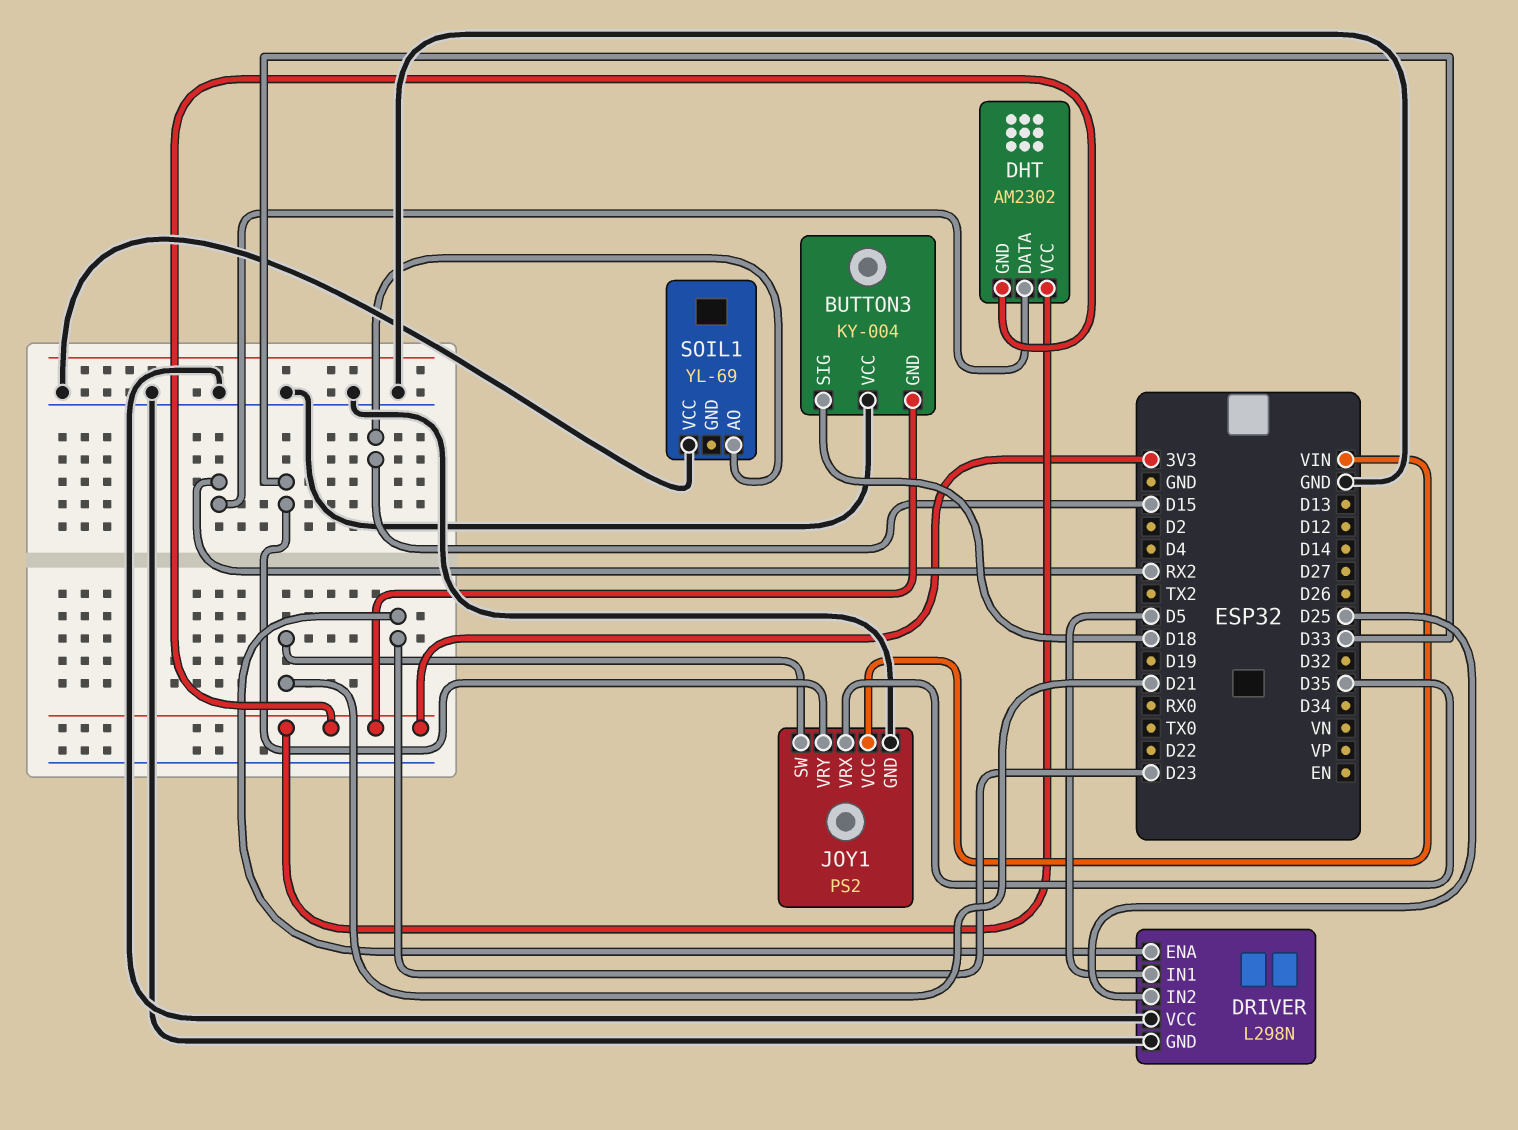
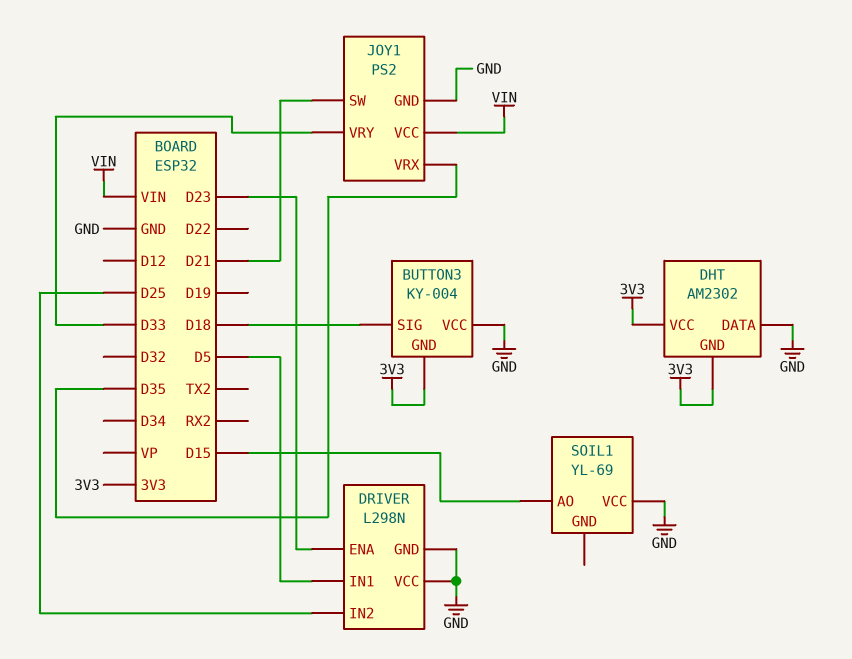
DHT pin DATA: RX2 -> GND

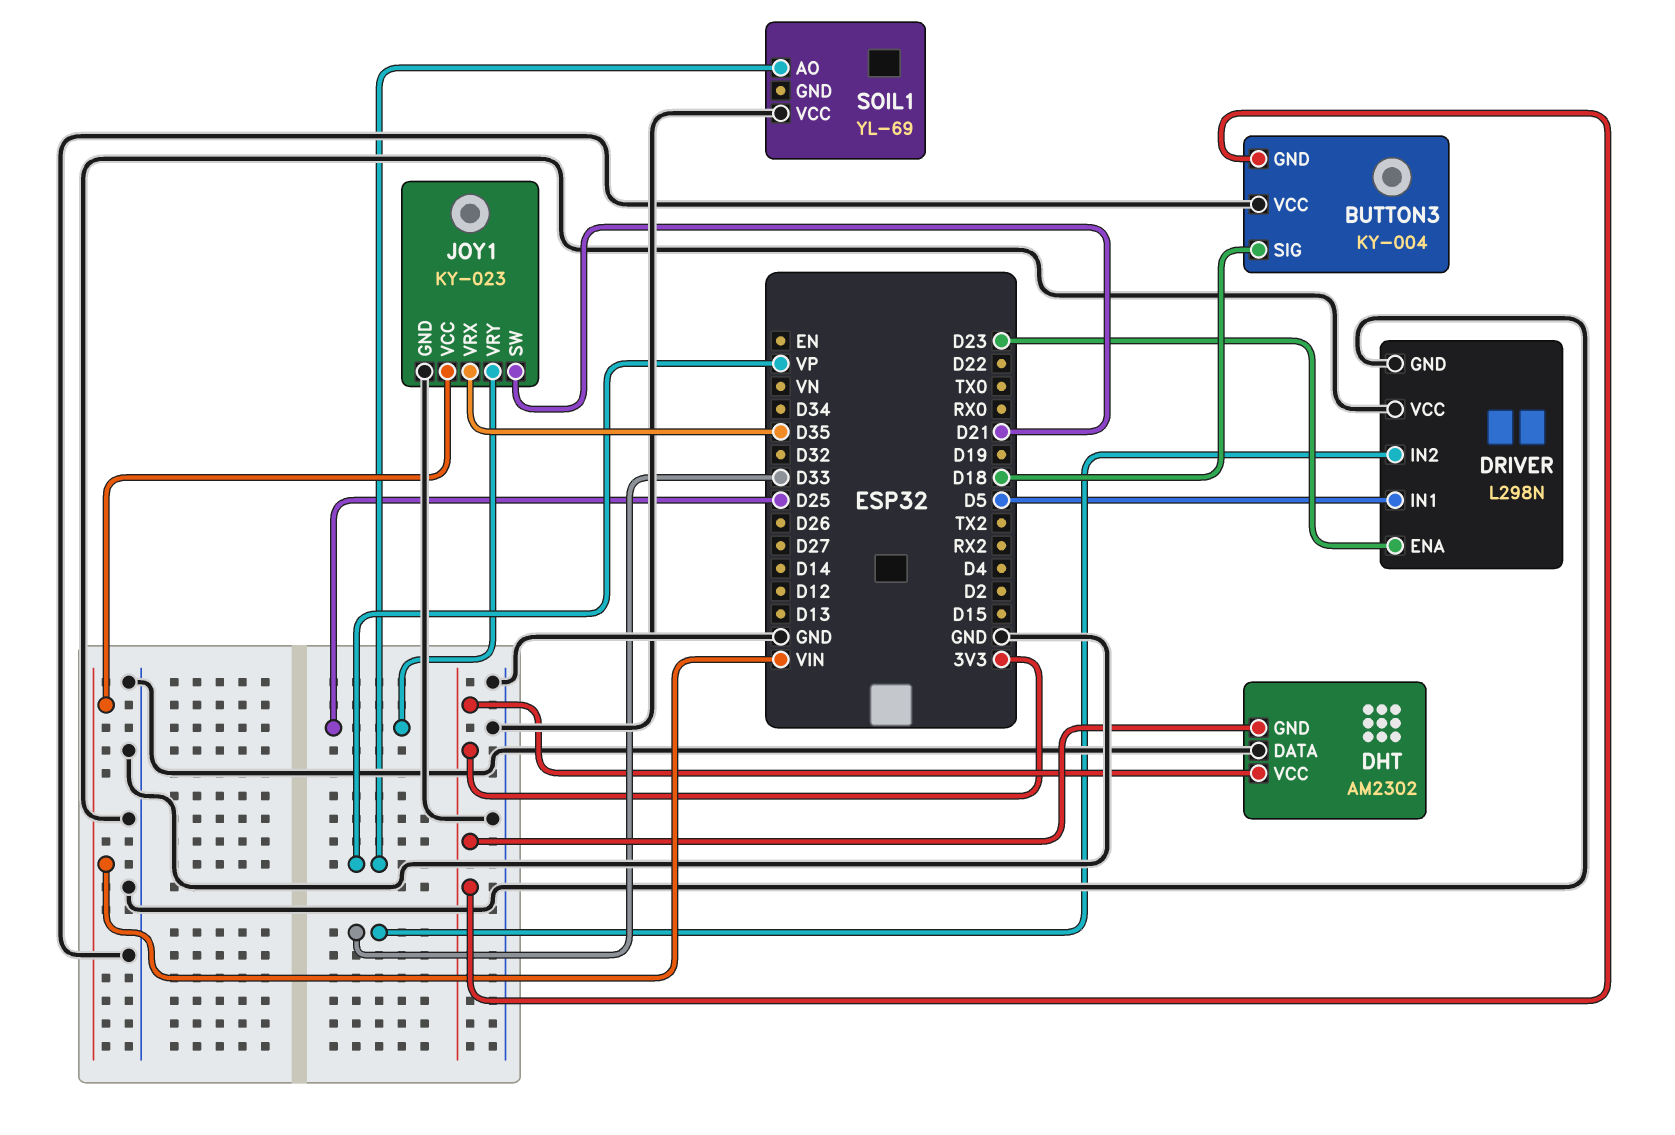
DRIVER pin IN2: D25 -> D33
JOY1: PS2 -> KY-023
JOY1 pin VRY: D33 -> D25
SOIL1 pin AO: D15 -> VP

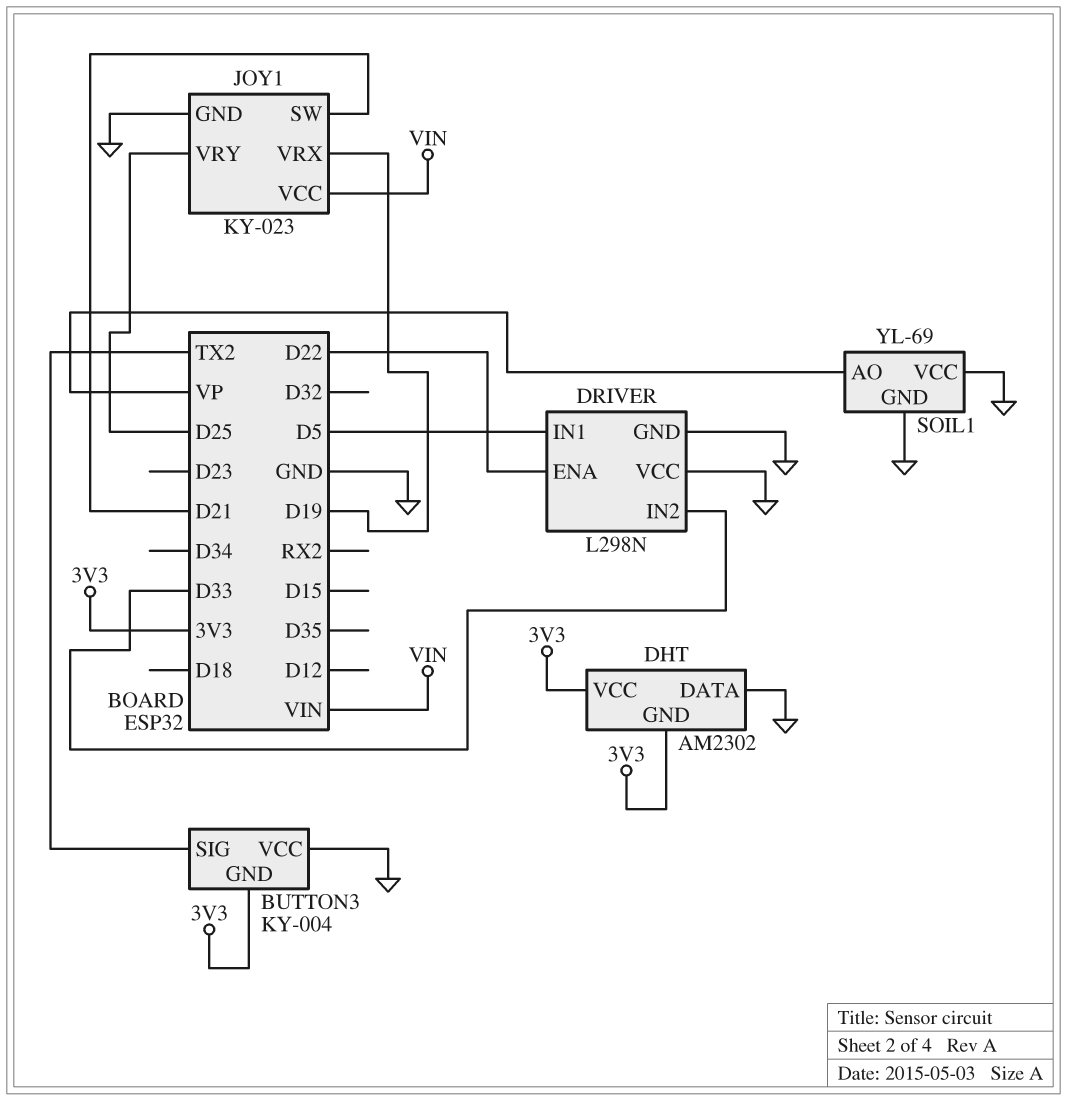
BUTTON3 pin SIG: D18 -> TX2
DRIVER pin ENA: D23 -> D22
JOY1 pin VRX: D35 -> D19
SOIL1 pin GND: none -> GND

